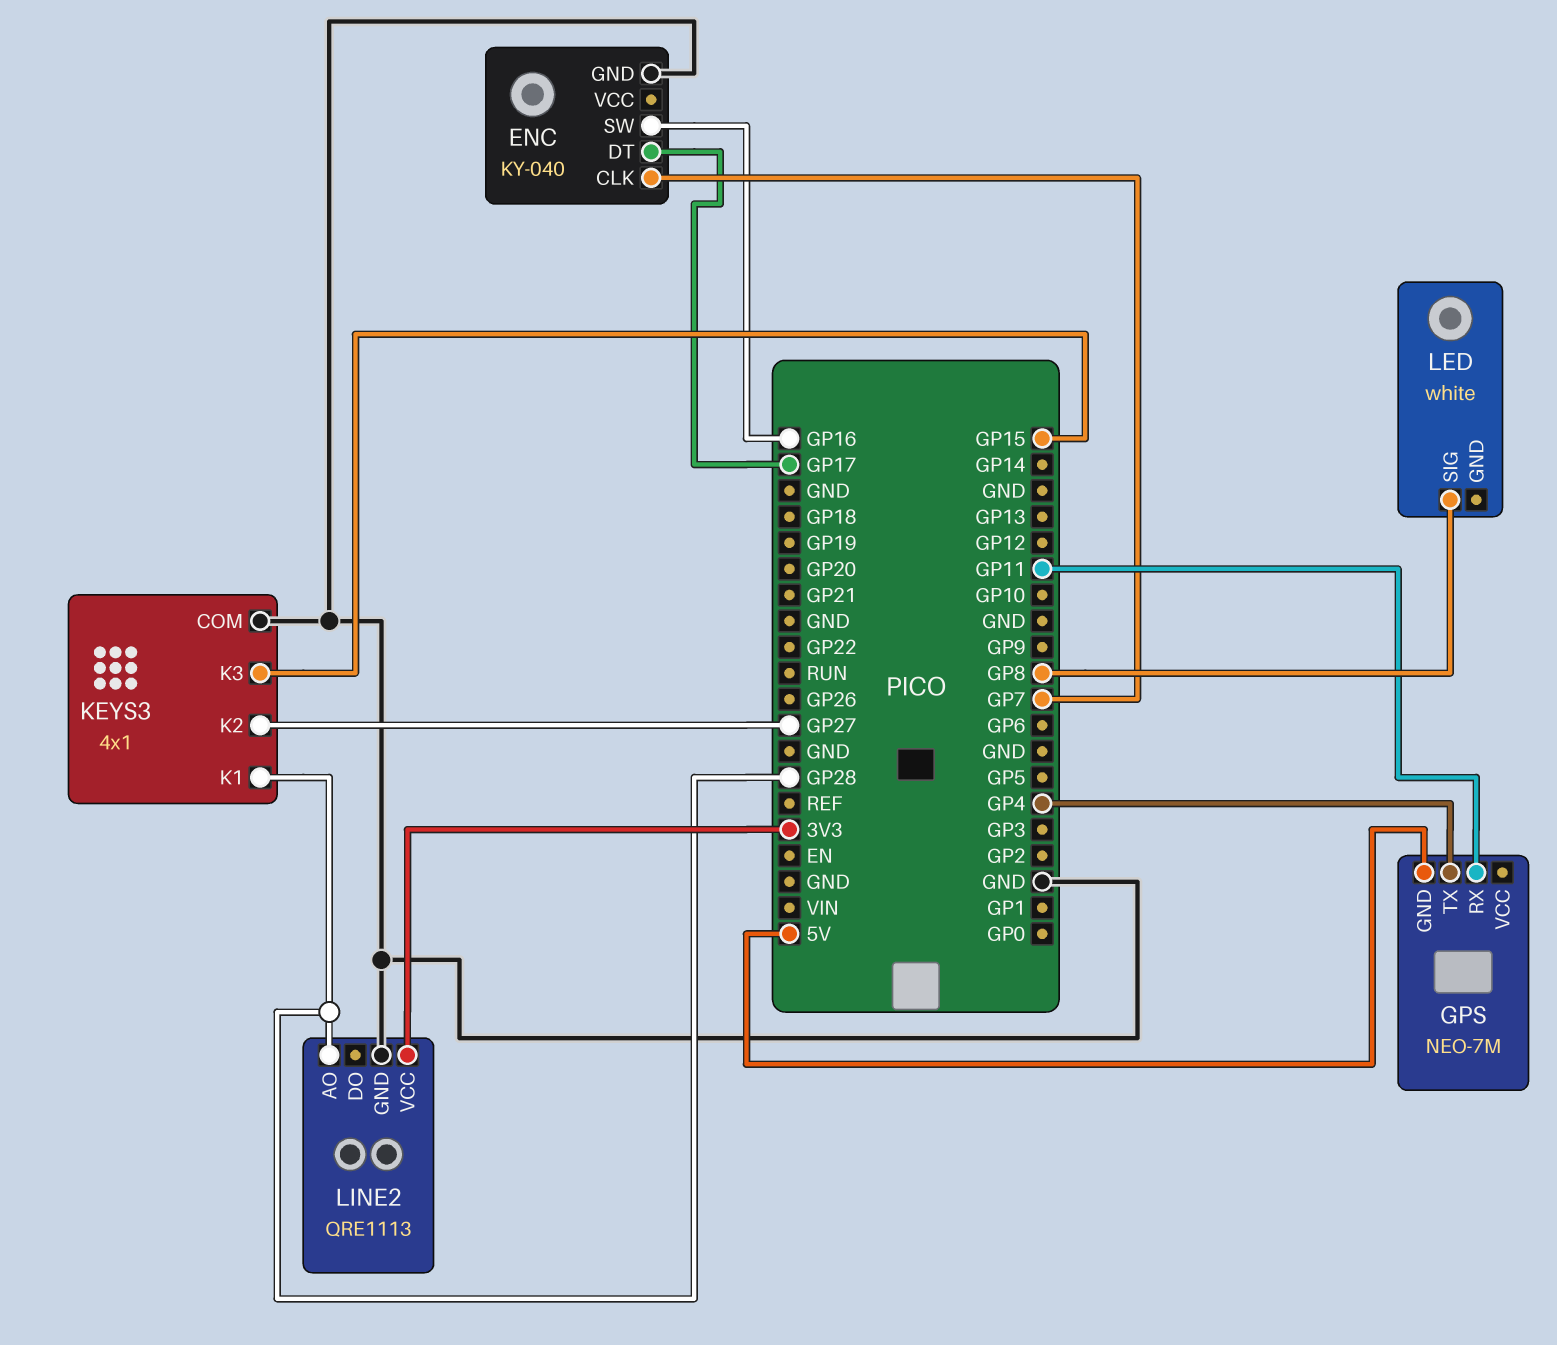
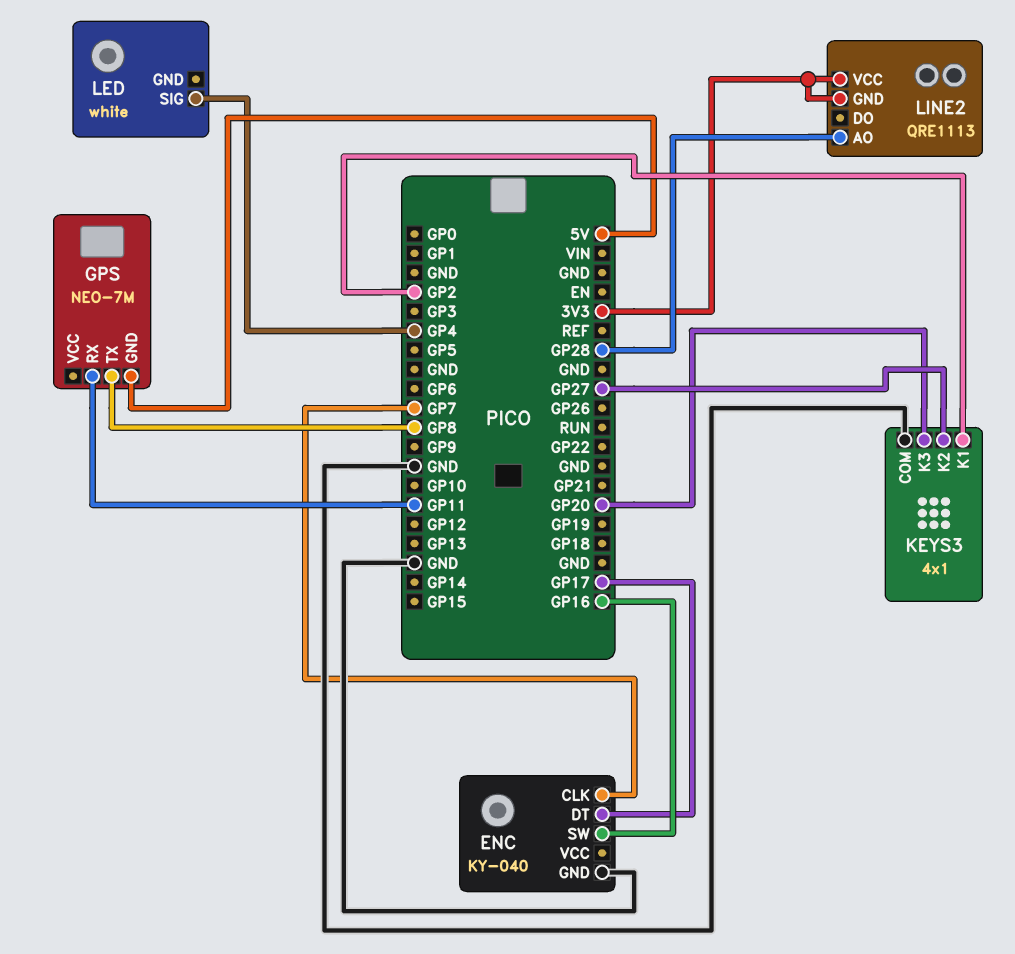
GPS pin TX: GP4 -> GP8
KEYS3 pin K1: GP28 -> GP2
KEYS3 pin K3: GP15 -> GP20
LED pin SIG: GP8 -> GP4
LINE2 pin GND: GND -> 3V3

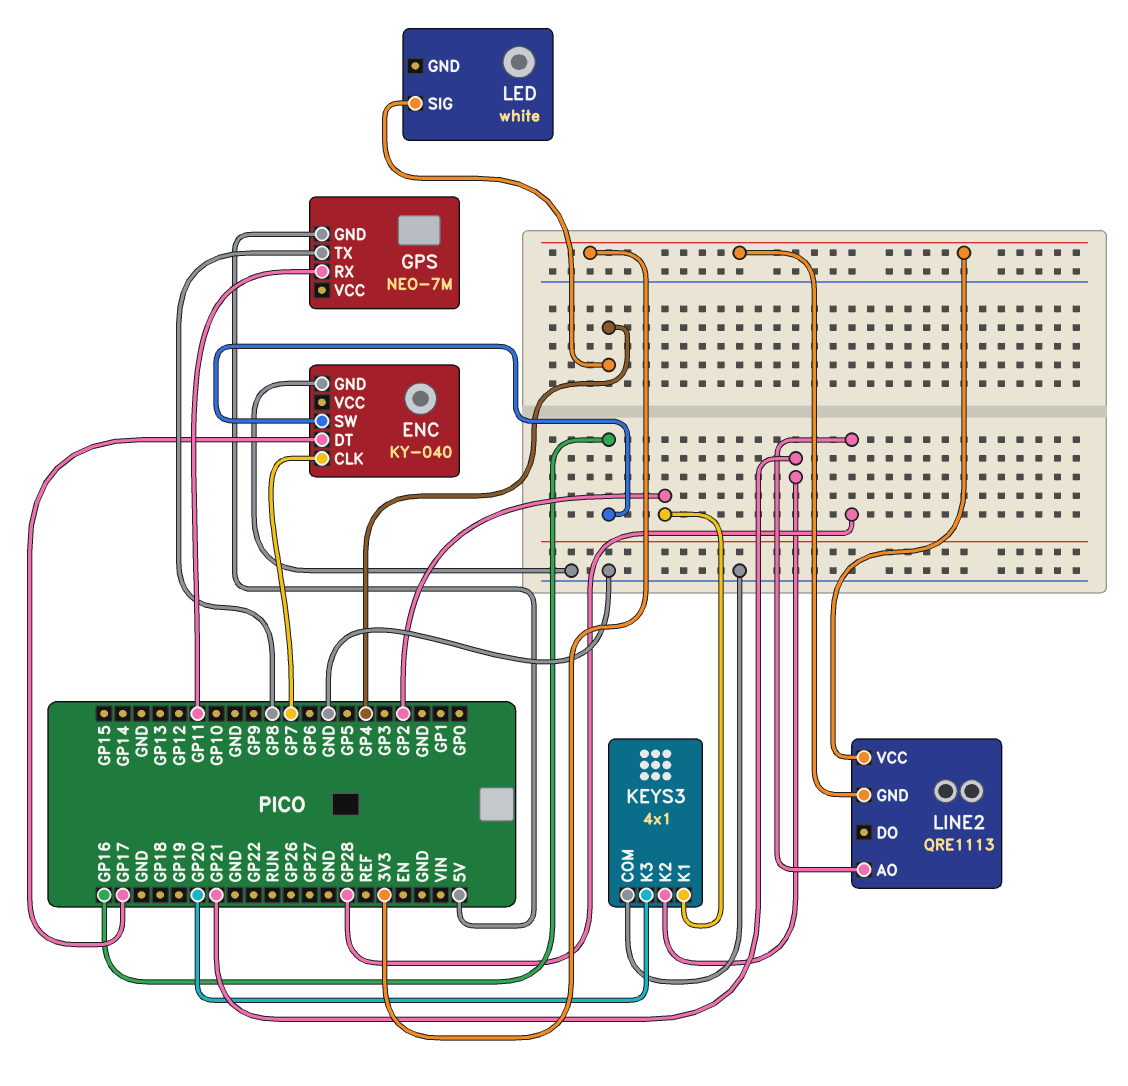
KEYS3 pin K2: GP27 -> GP21

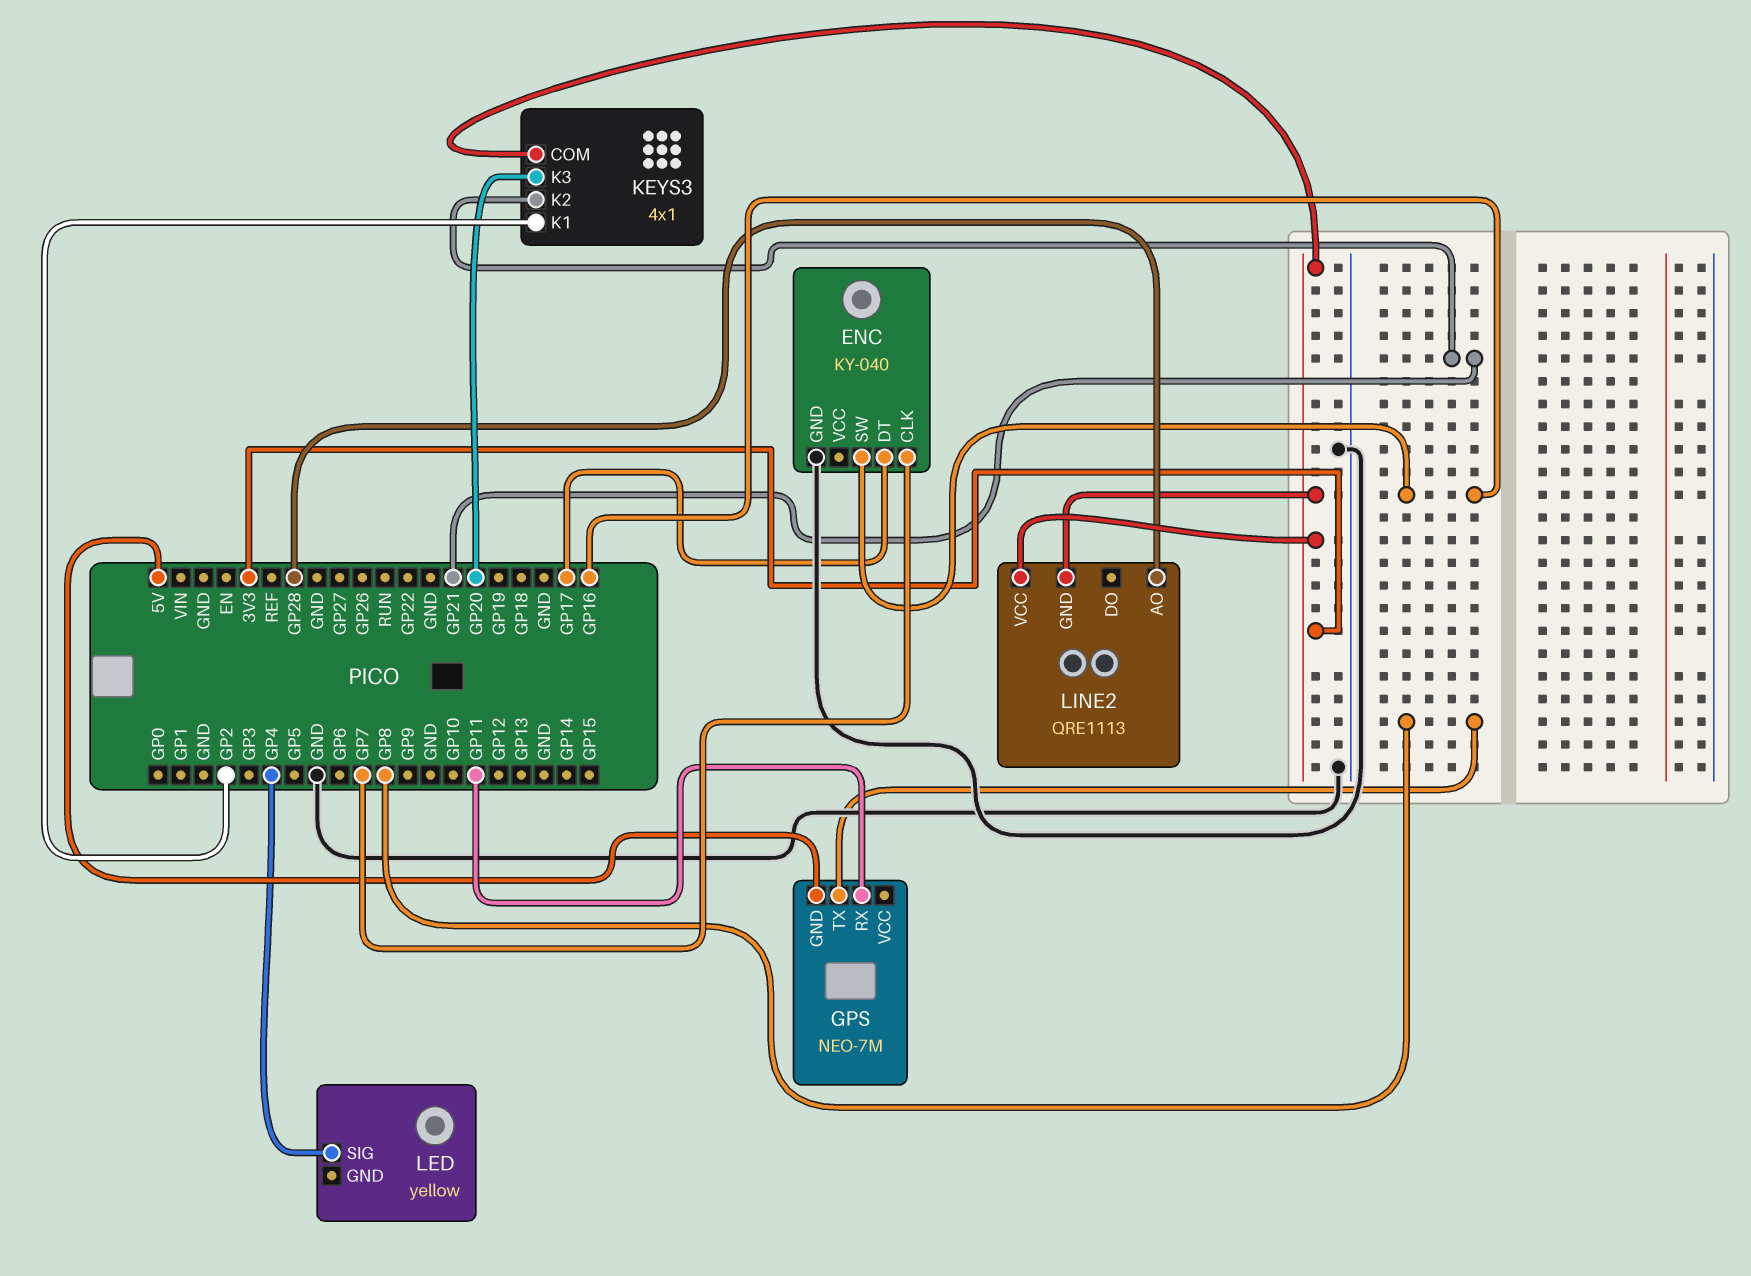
KEYS3 pin COM: GND -> 3V3
LED: white -> yellow

